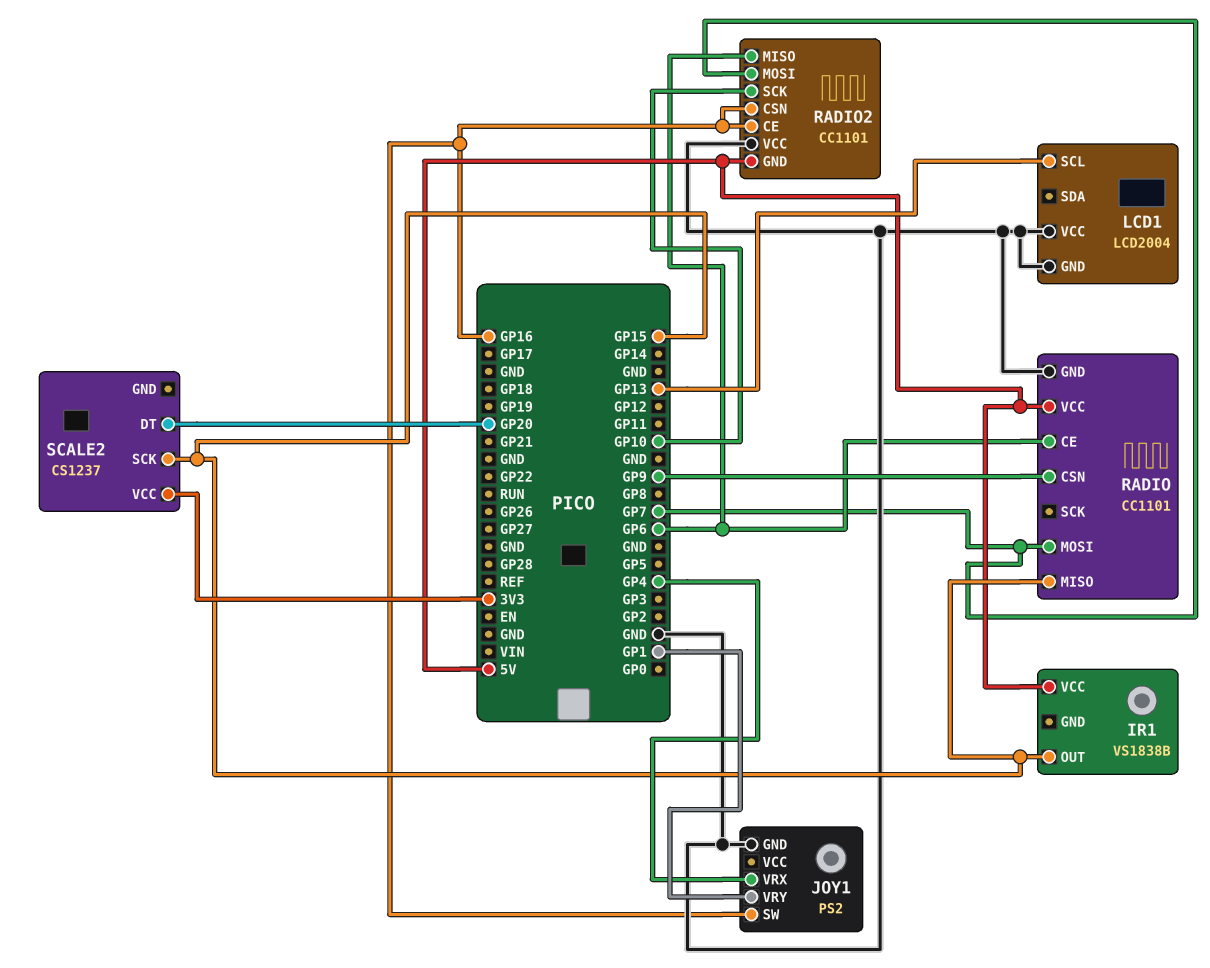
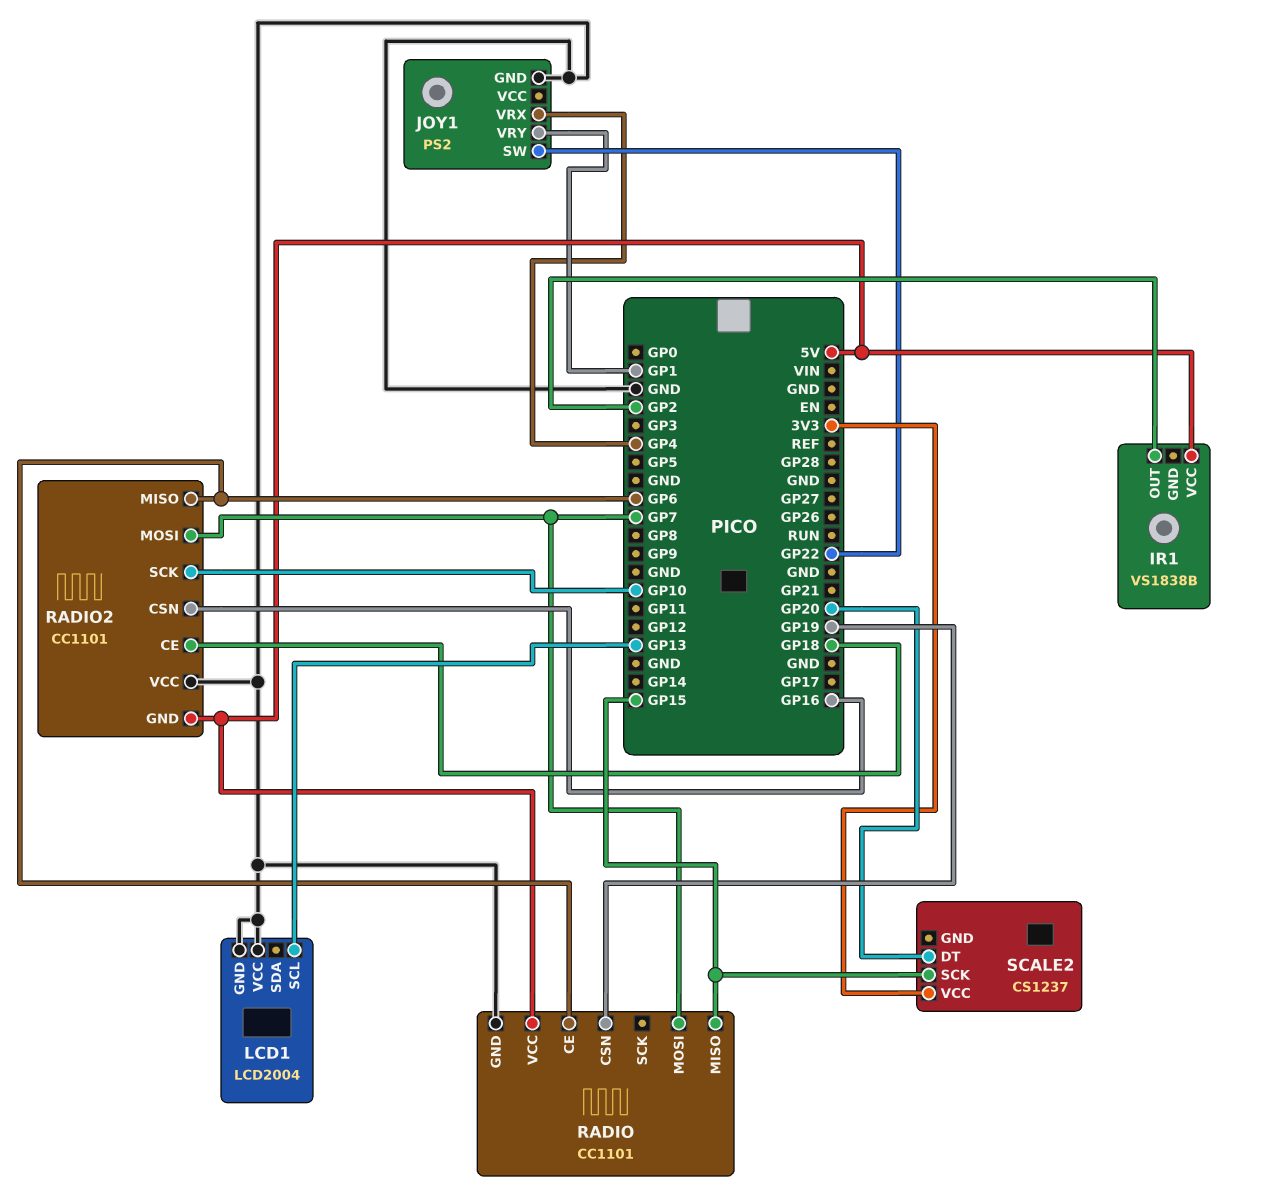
IR1 pin OUT: GP15 -> GP2
JOY1 pin SW: GP16 -> GP22
RADIO pin CSN: GP9 -> GP19
RADIO2 pin CE: GP16 -> GP18

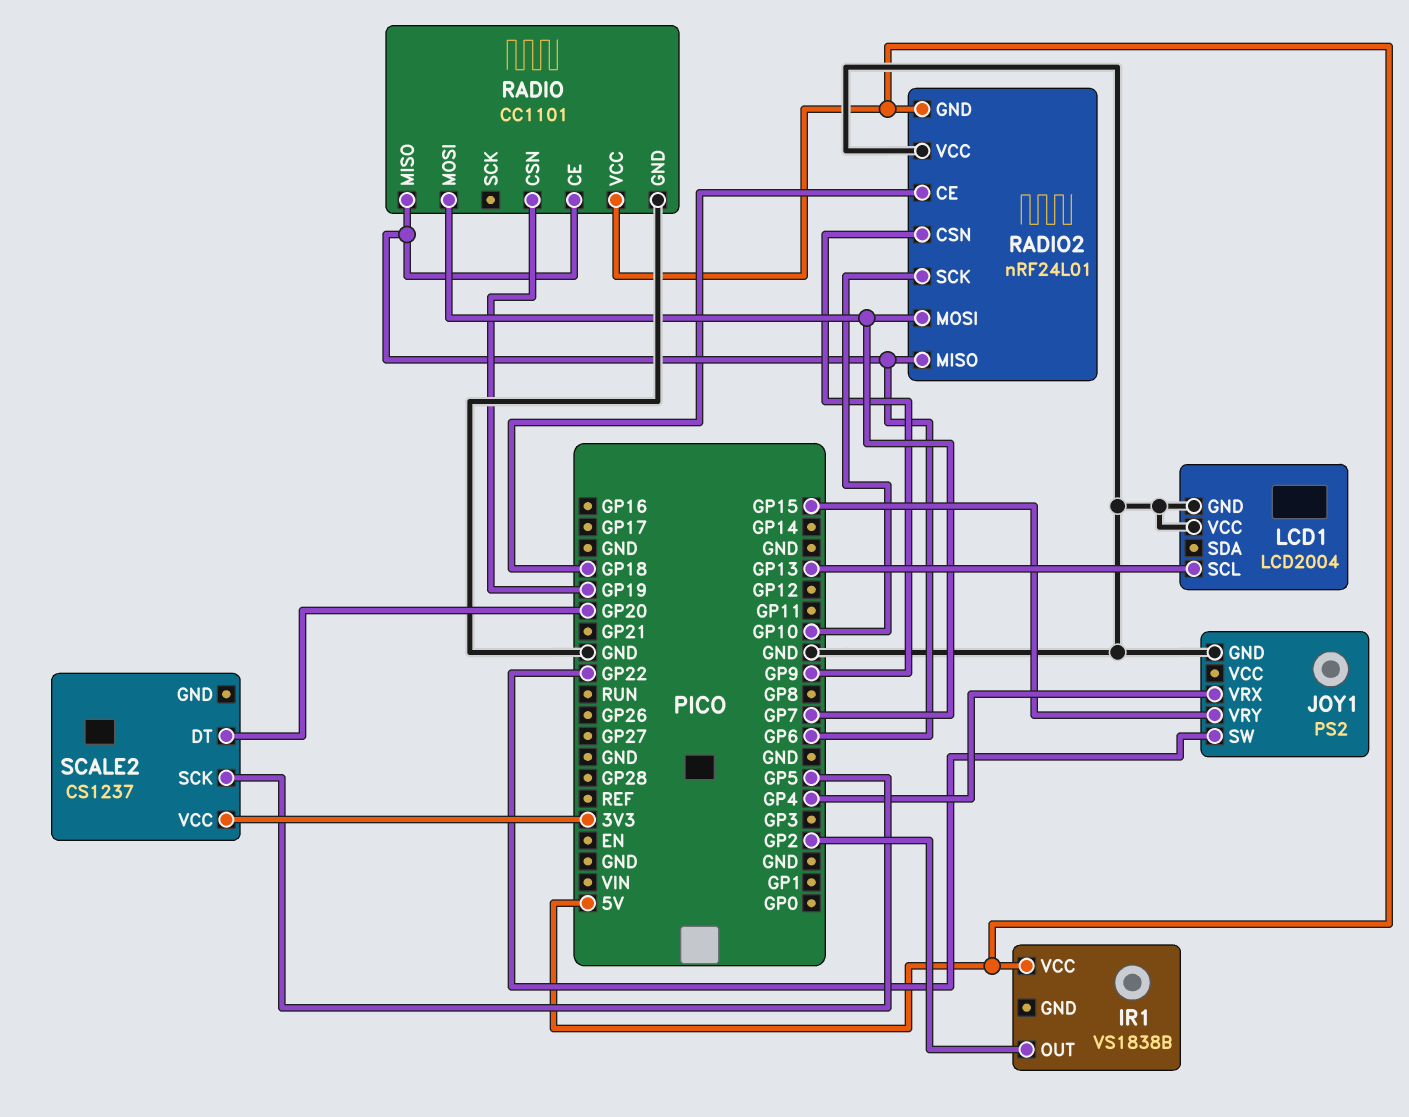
JOY1 pin VRY: GP1 -> GP15
RADIO pin MISO: GP15 -> GP6
RADIO2: CC1101 -> nRF24L01
RADIO2 pin CSN: GP16 -> GP9
SCALE2 pin SCK: GP15 -> GP5

